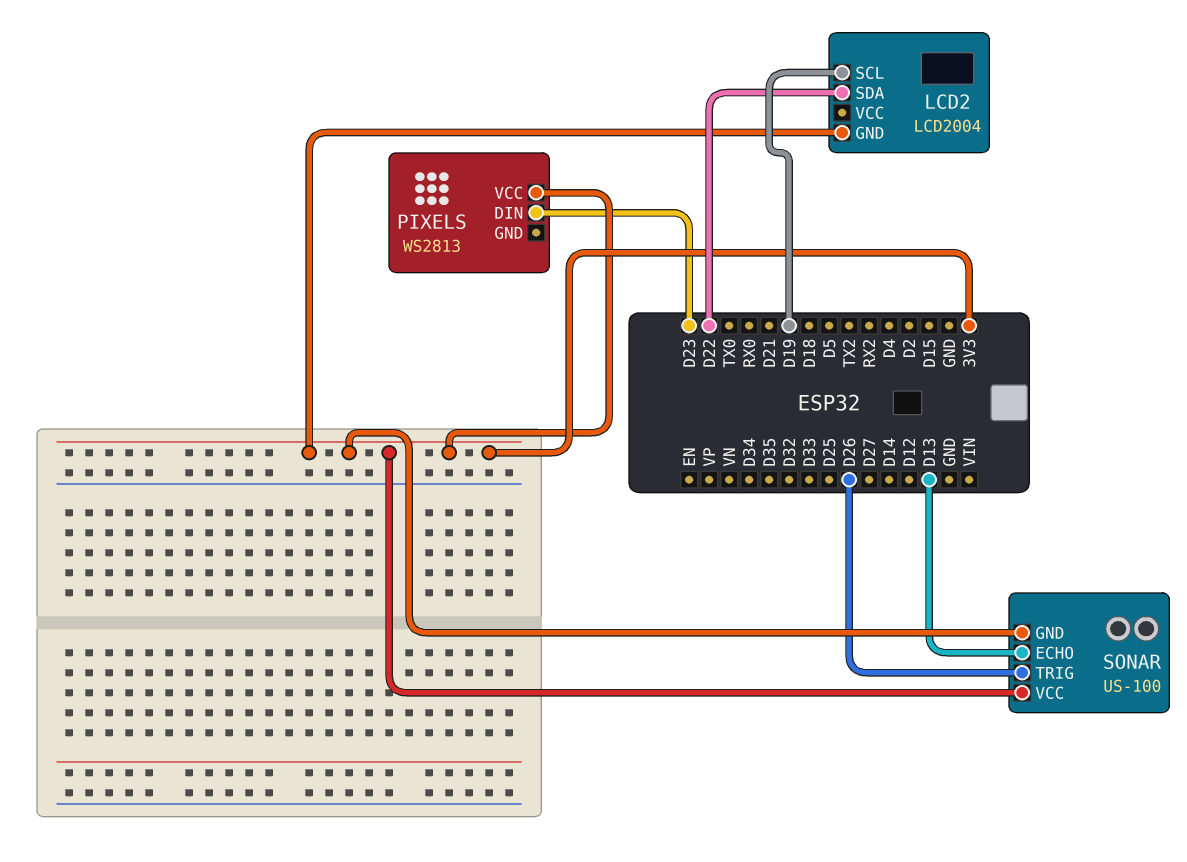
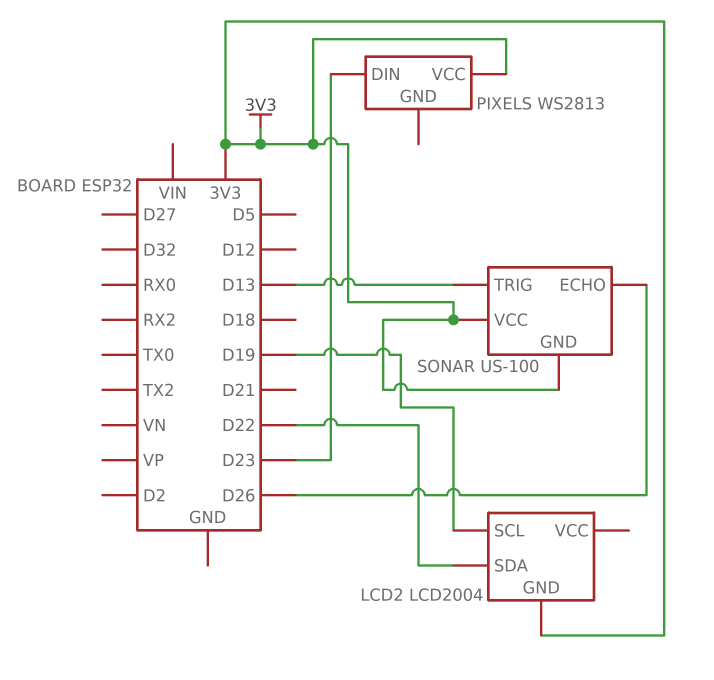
SONAR pin ECHO: D13 -> D26
SONAR pin TRIG: D26 -> D13

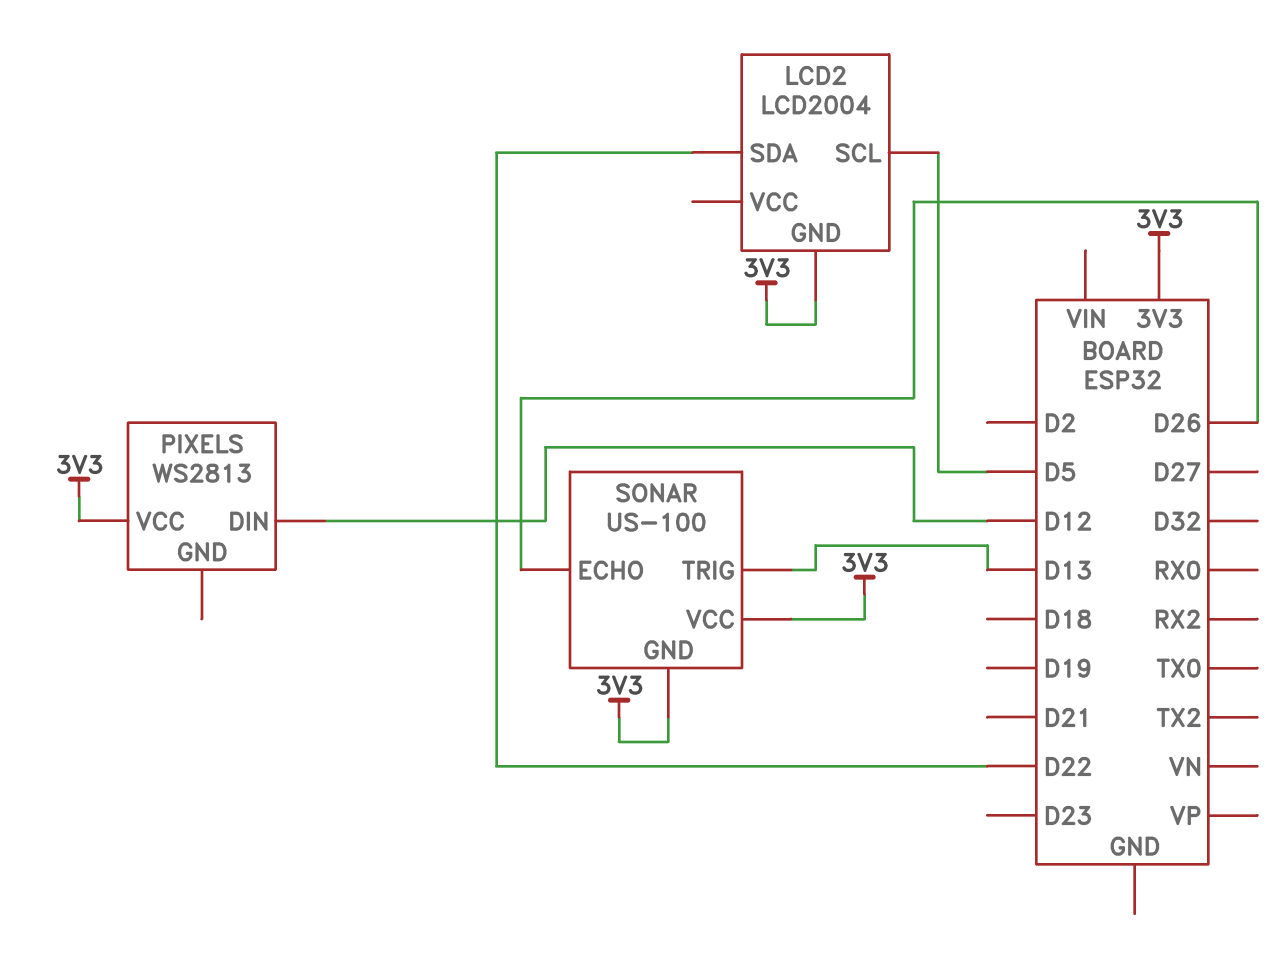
LCD2 pin SCL: D19 -> D5
PIXELS pin DIN: D23 -> D12

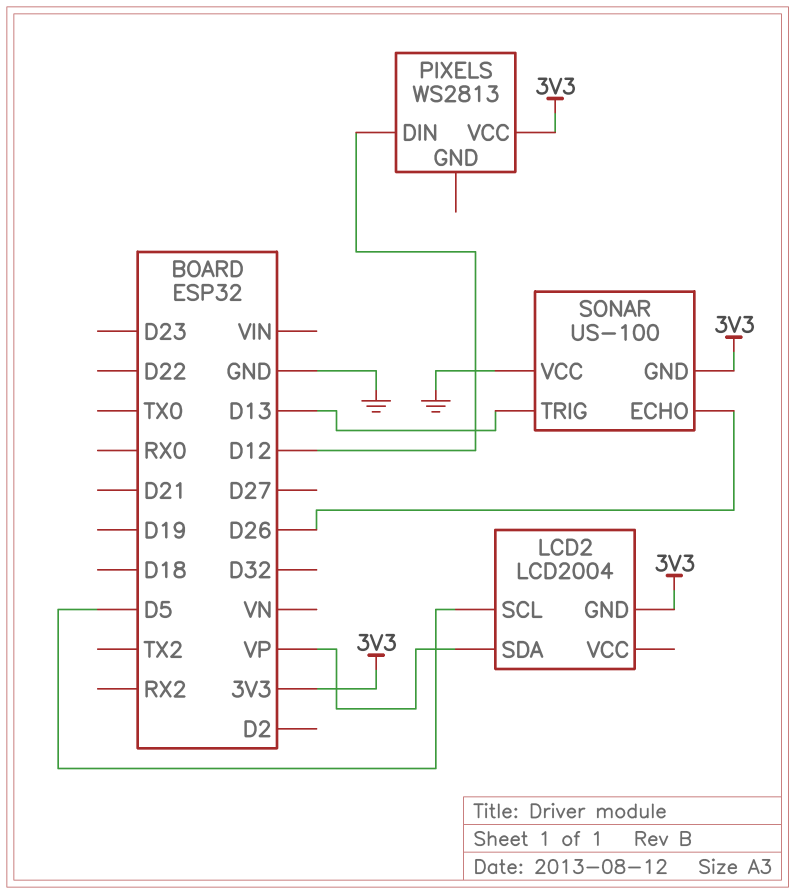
LCD2 pin SDA: D22 -> VP
SONAR pin VCC: 3V3 -> GND

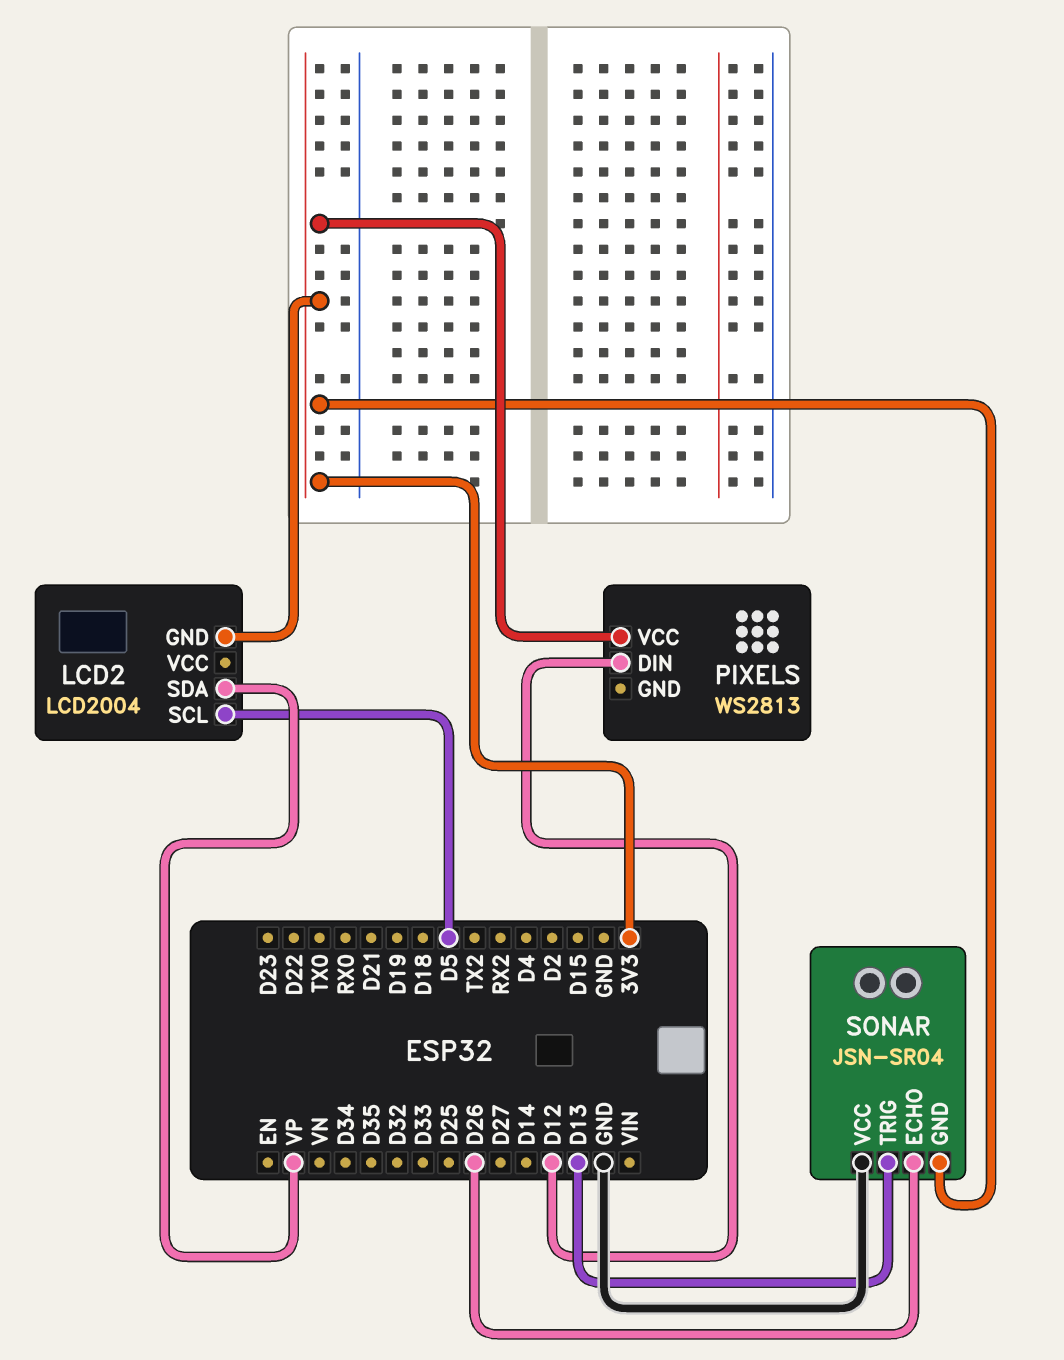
SONAR: US-100 -> JSN-SR04

